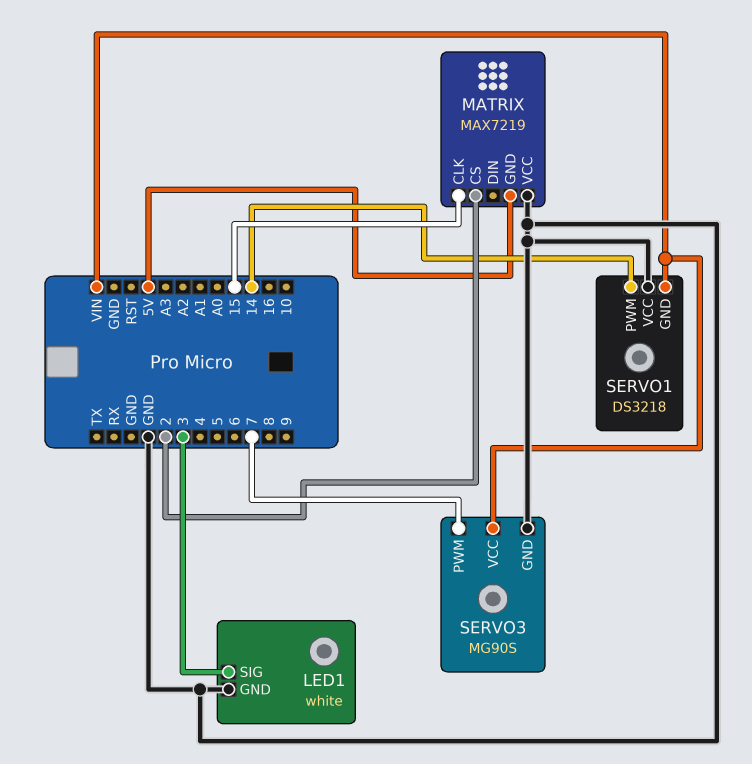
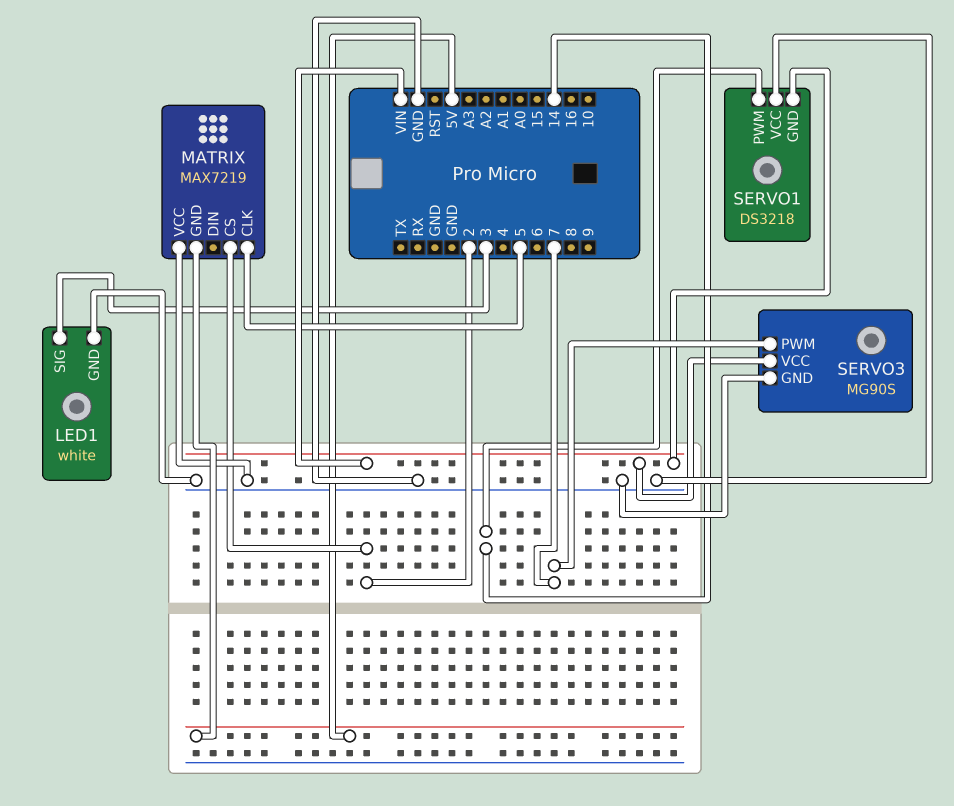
MATRIX pin CLK: 15 -> 5

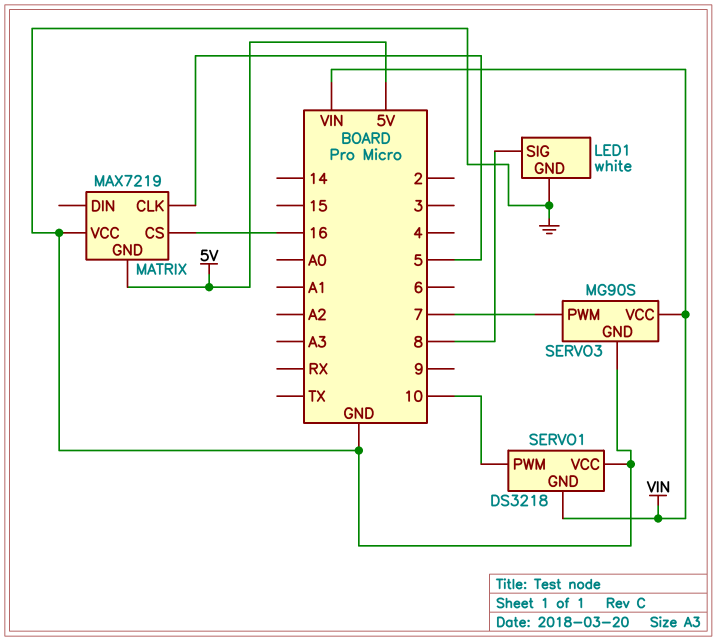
LED1 pin SIG: 3 -> 8
MATRIX pin CS: 2 -> 16
SERVO1 pin PWM: 14 -> 10

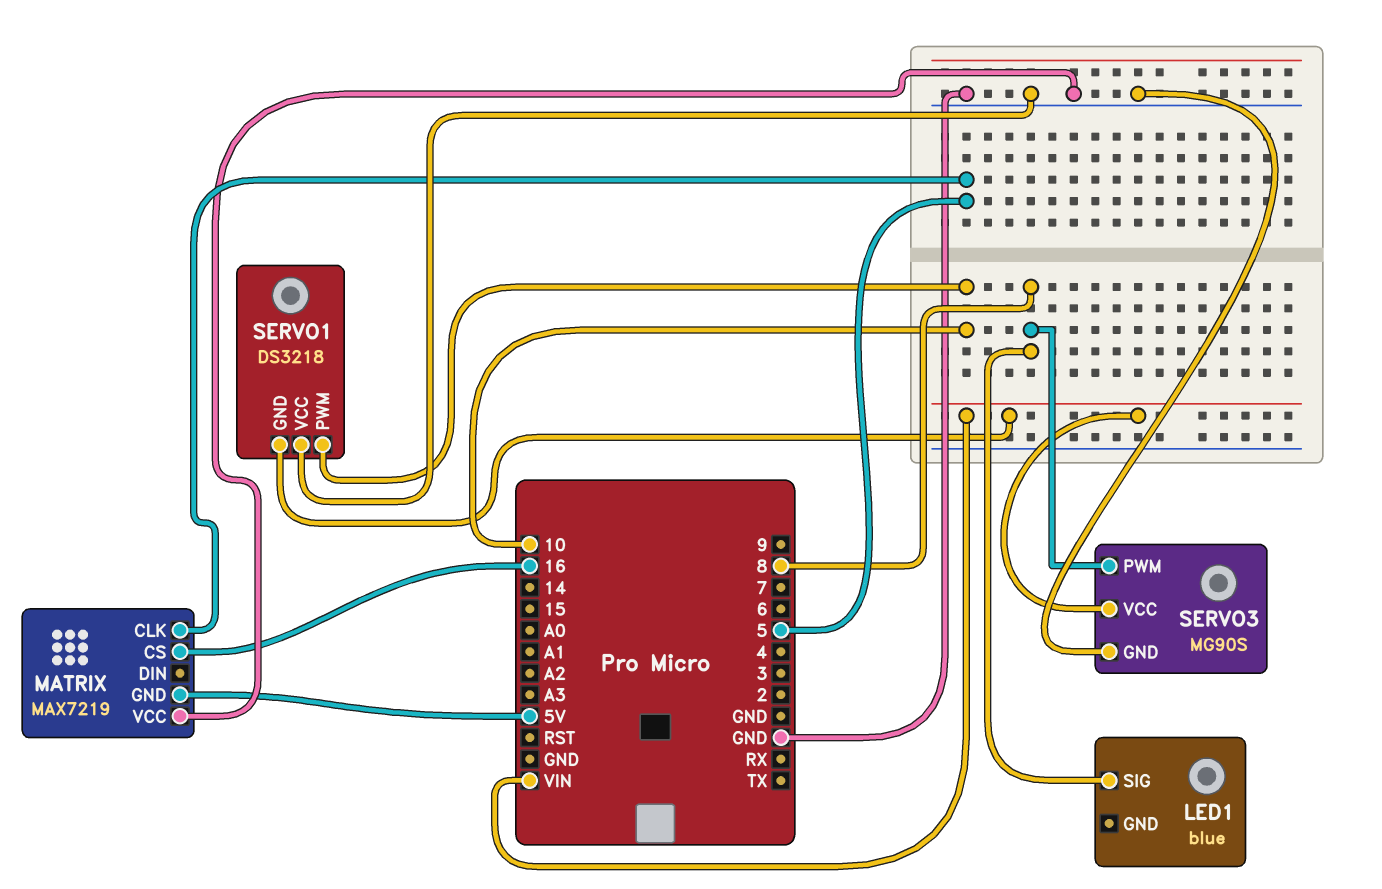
LED1: white -> blue
LED1 pin GND: GND -> none
SERVO3 pin PWM: 7 -> 8

